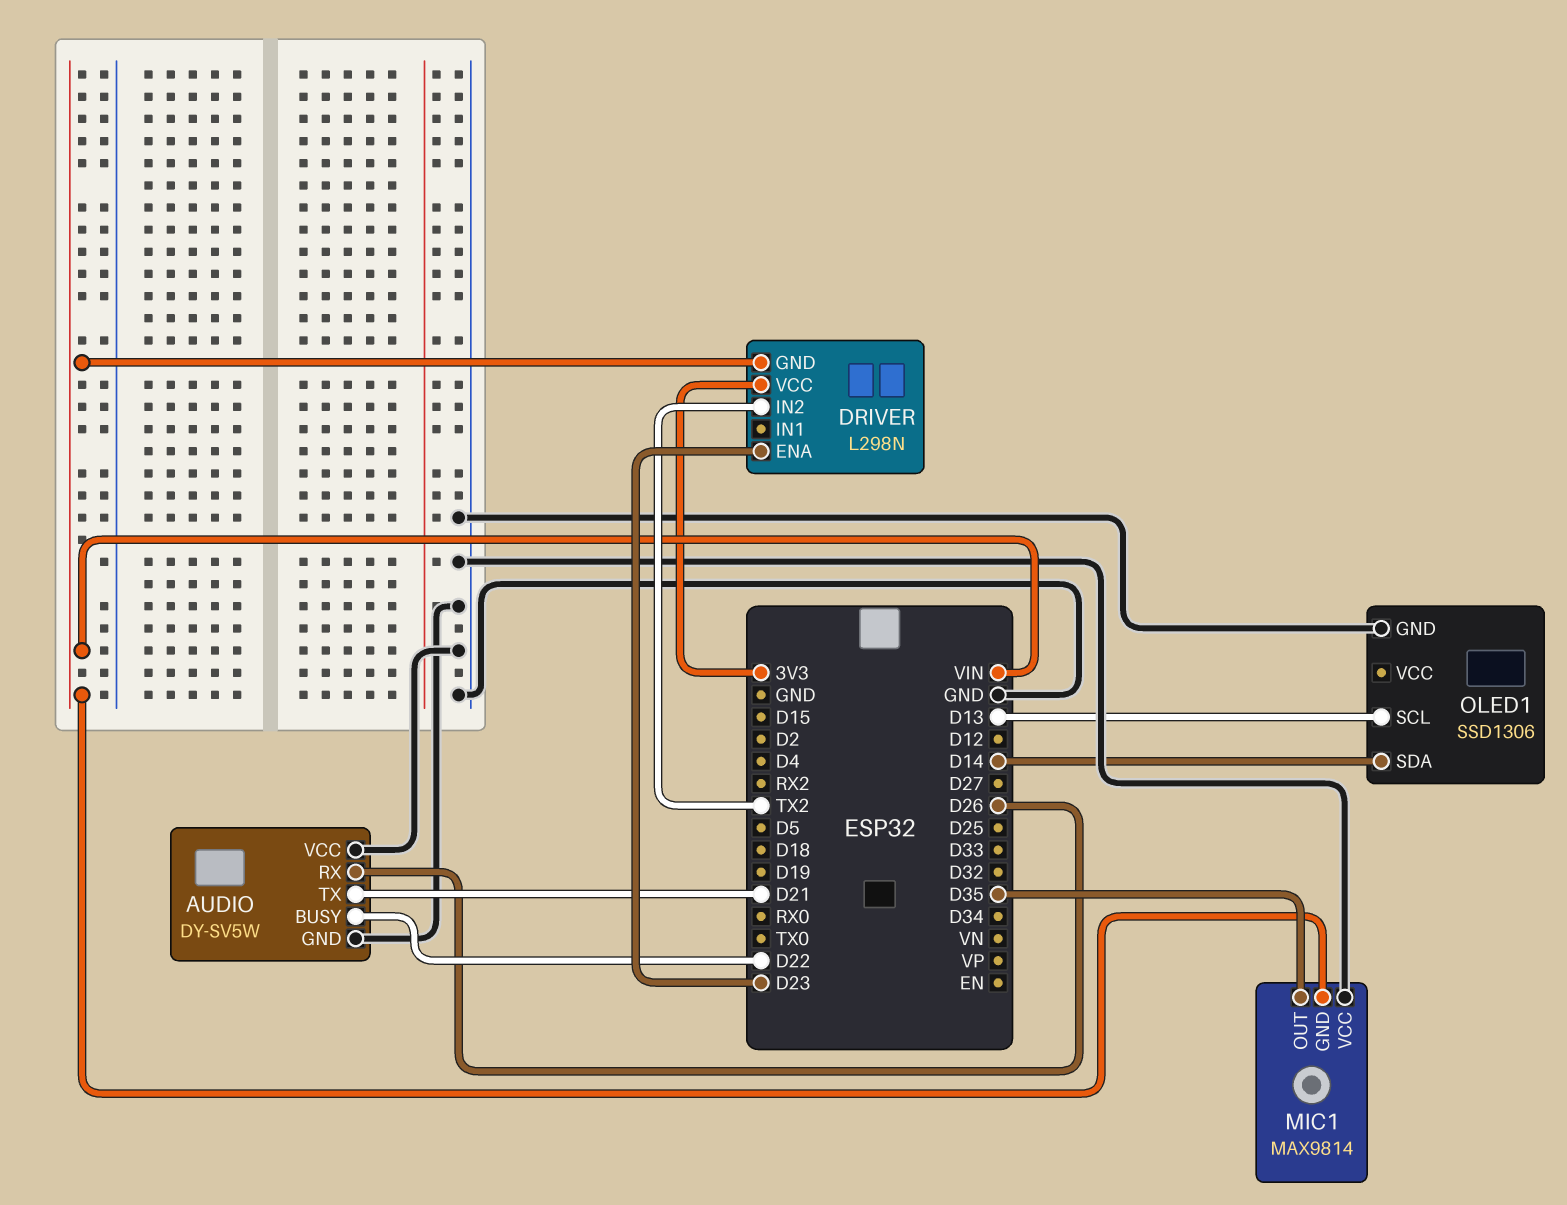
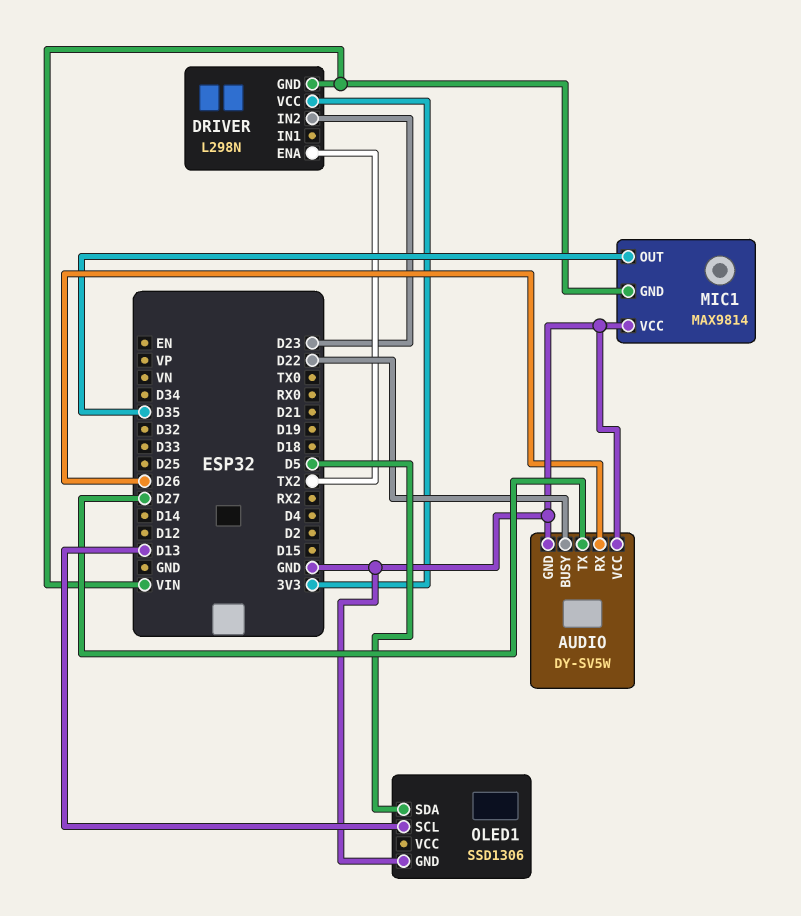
AUDIO pin TX: D21 -> D27
DRIVER pin ENA: D23 -> TX2
DRIVER pin IN2: TX2 -> D23
OLED1 pin SDA: D14 -> D5

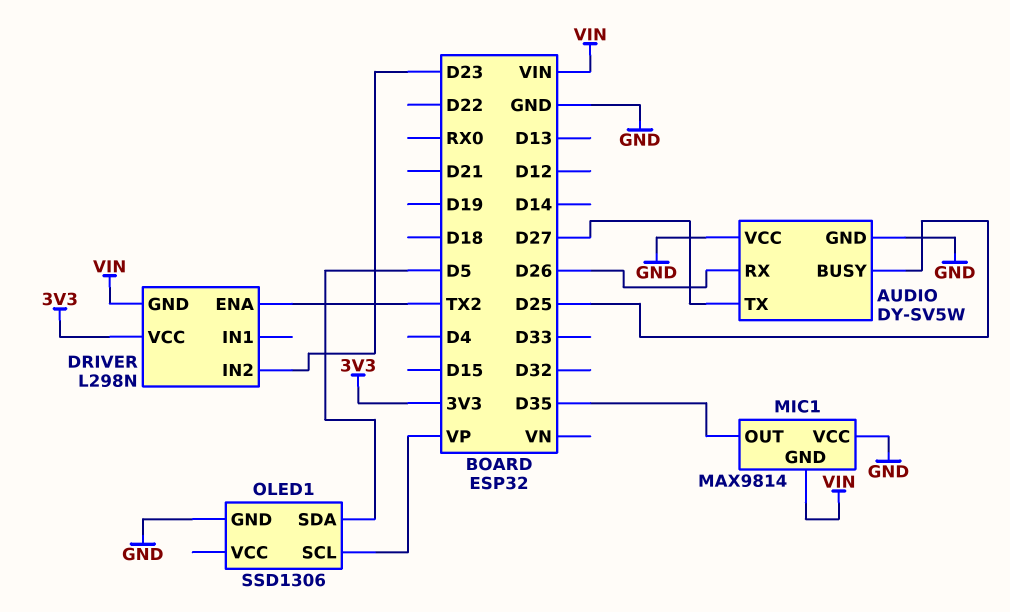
AUDIO pin BUSY: D22 -> D25
OLED1 pin SCL: D13 -> VP

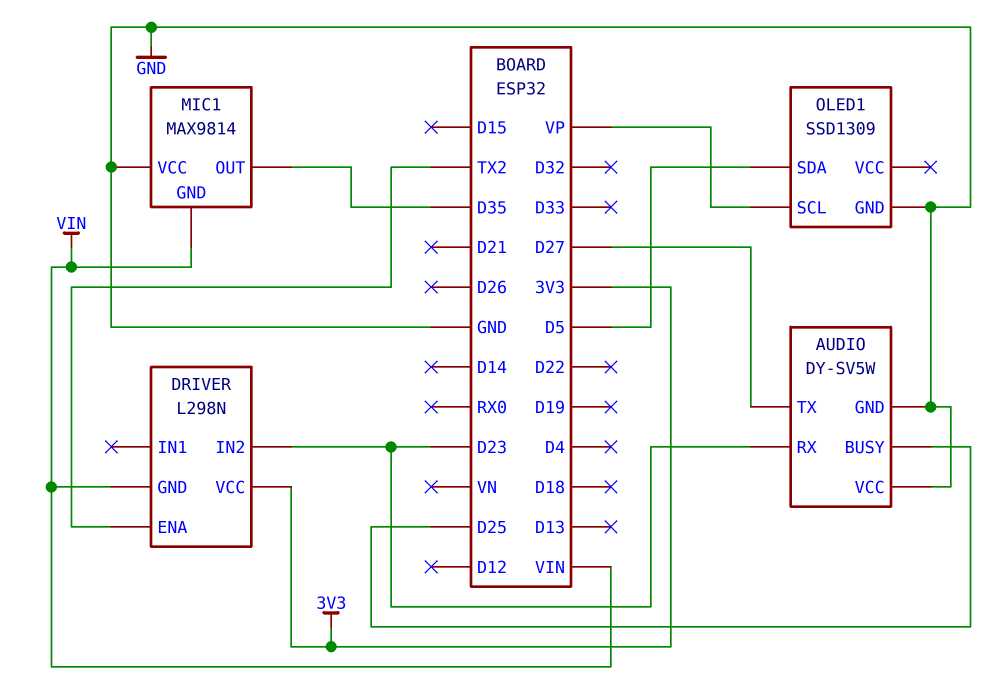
AUDIO pin RX: D26 -> D23
OLED1: SSD1306 -> SSD1309

